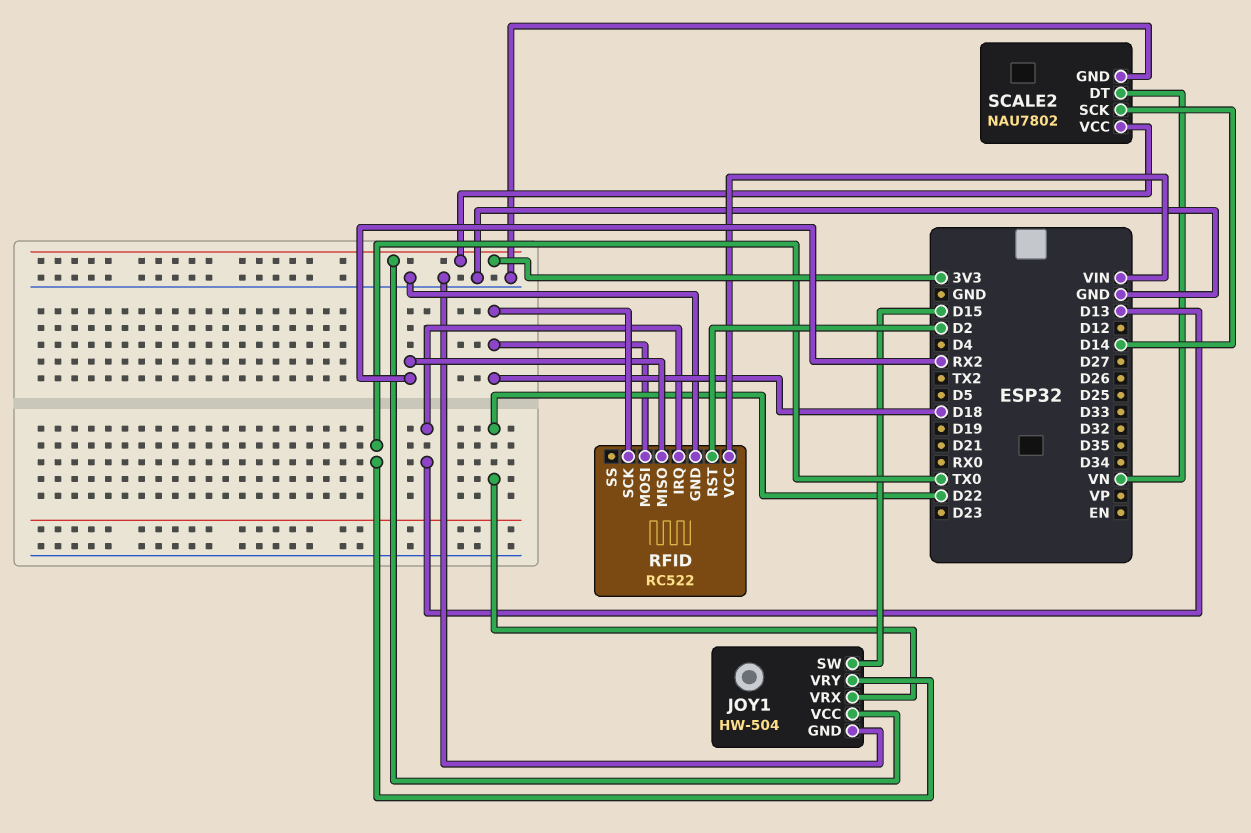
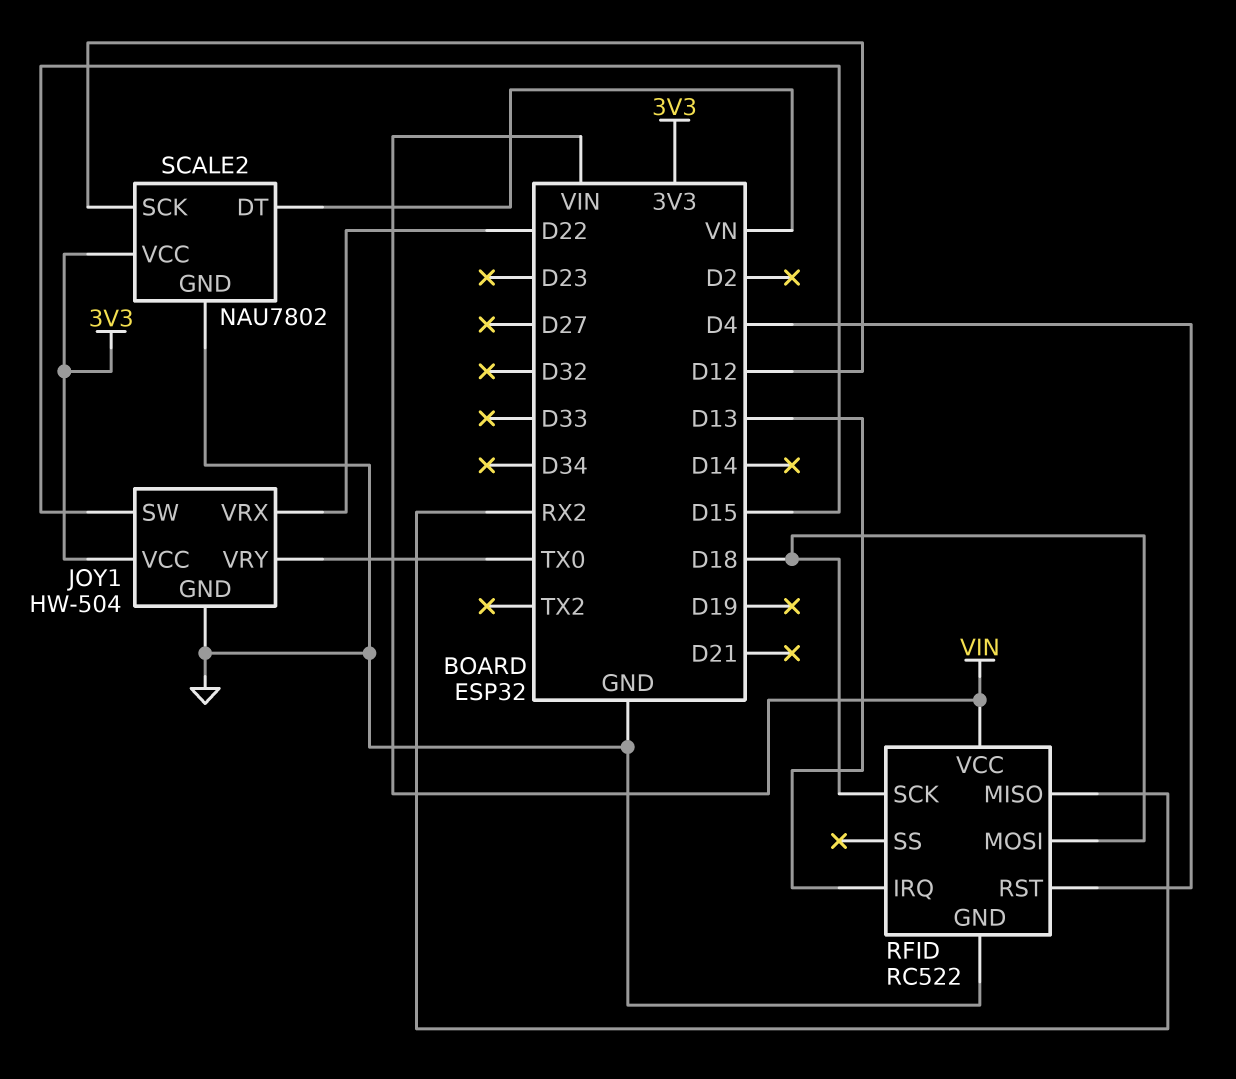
RFID pin RST: D2 -> D4
SCALE2 pin SCK: D14 -> D12

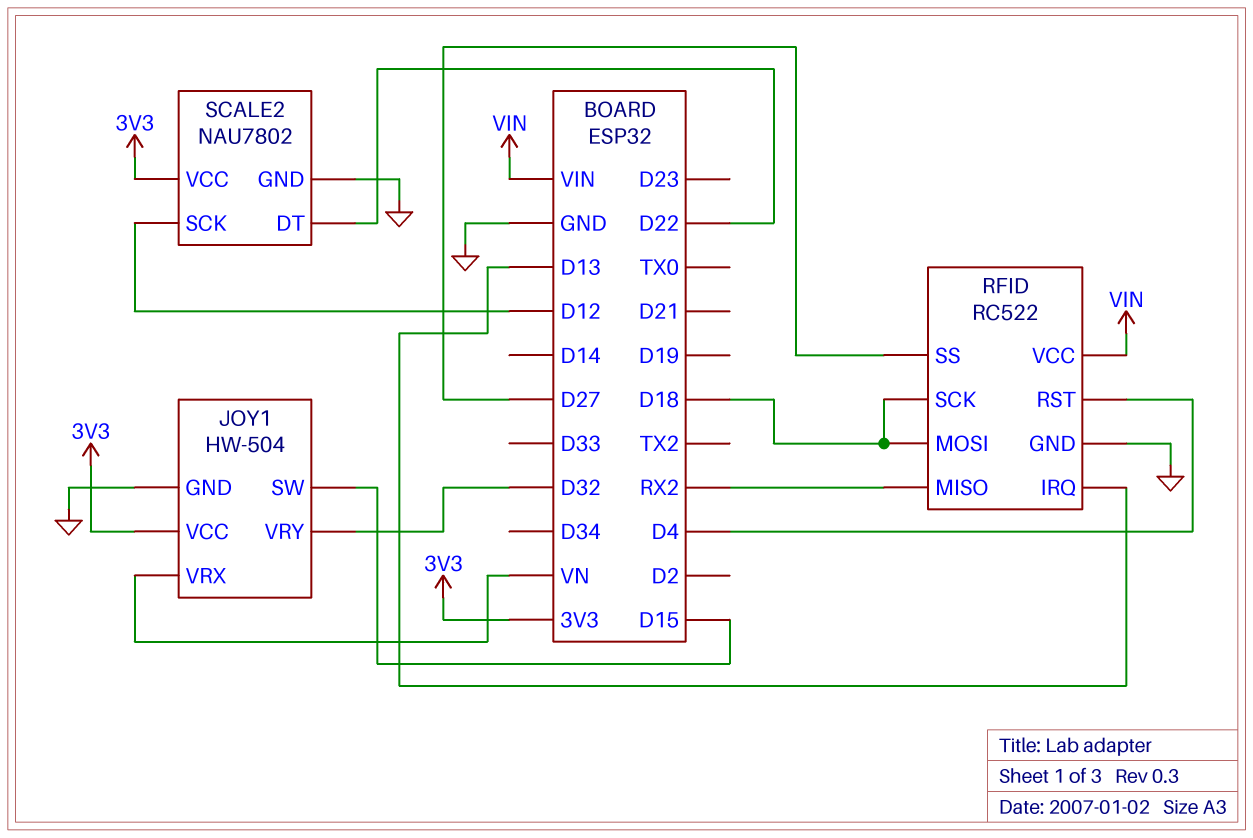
JOY1 pin VRX: D22 -> VN
JOY1 pin VRY: TX0 -> D32
RFID pin SS: none -> D27
SCALE2 pin DT: VN -> D22

